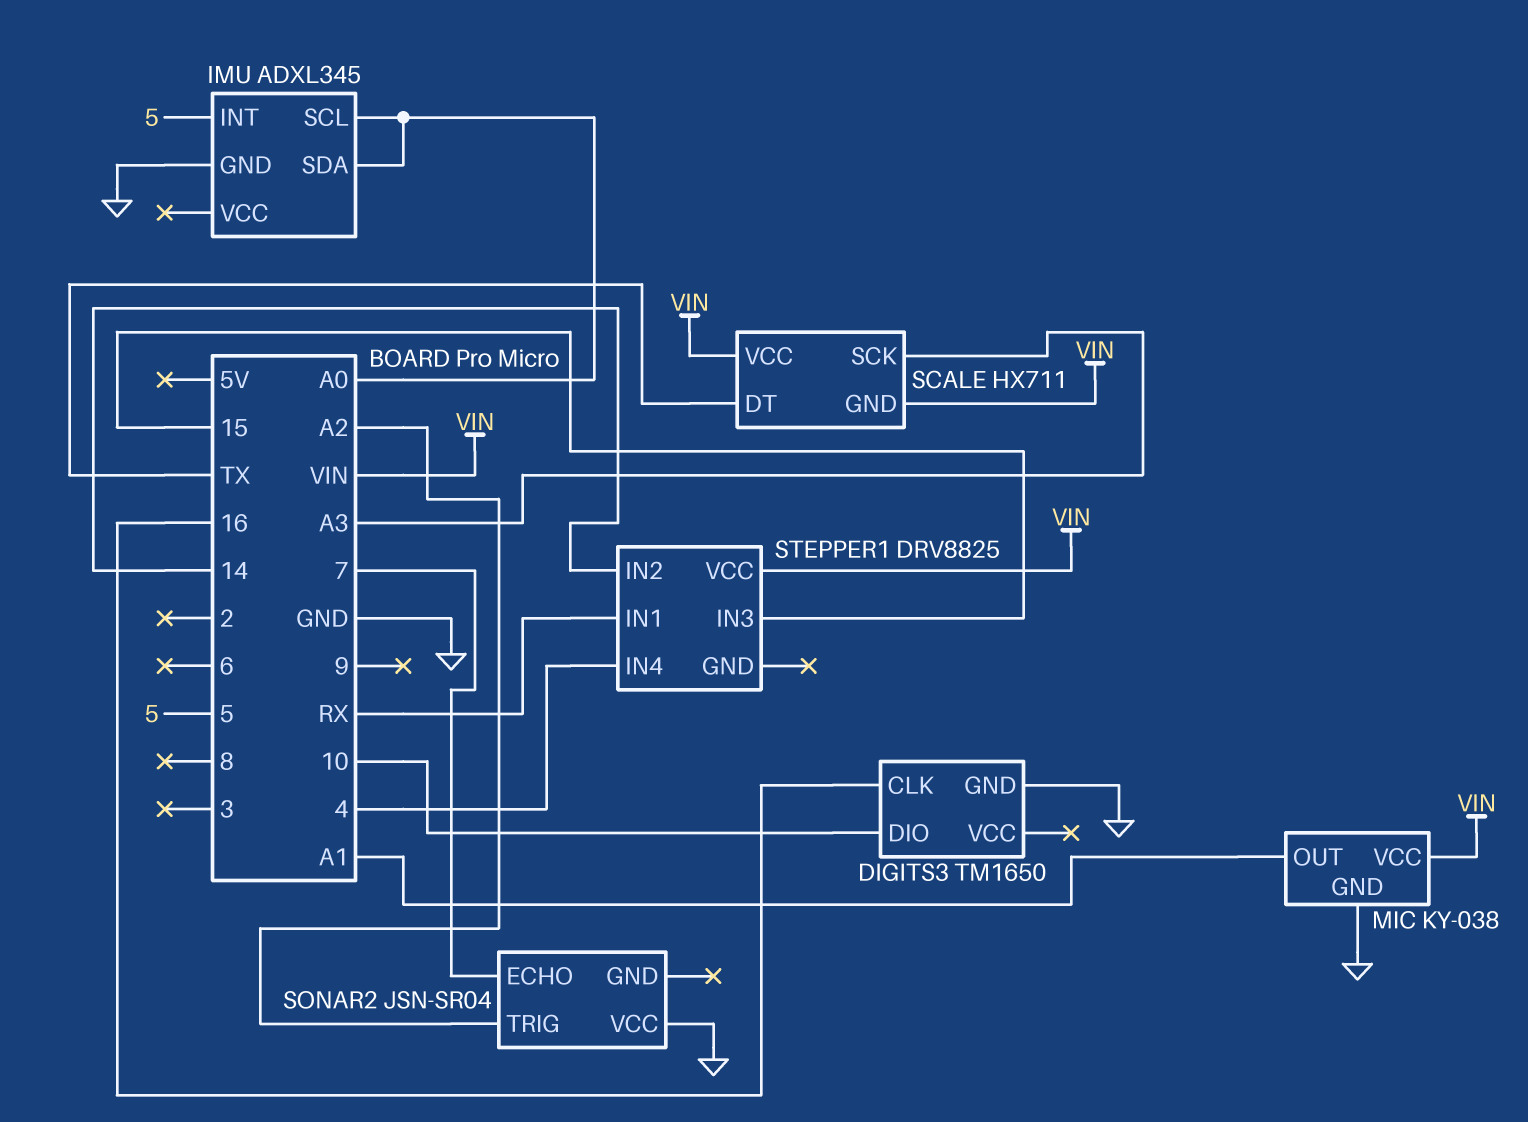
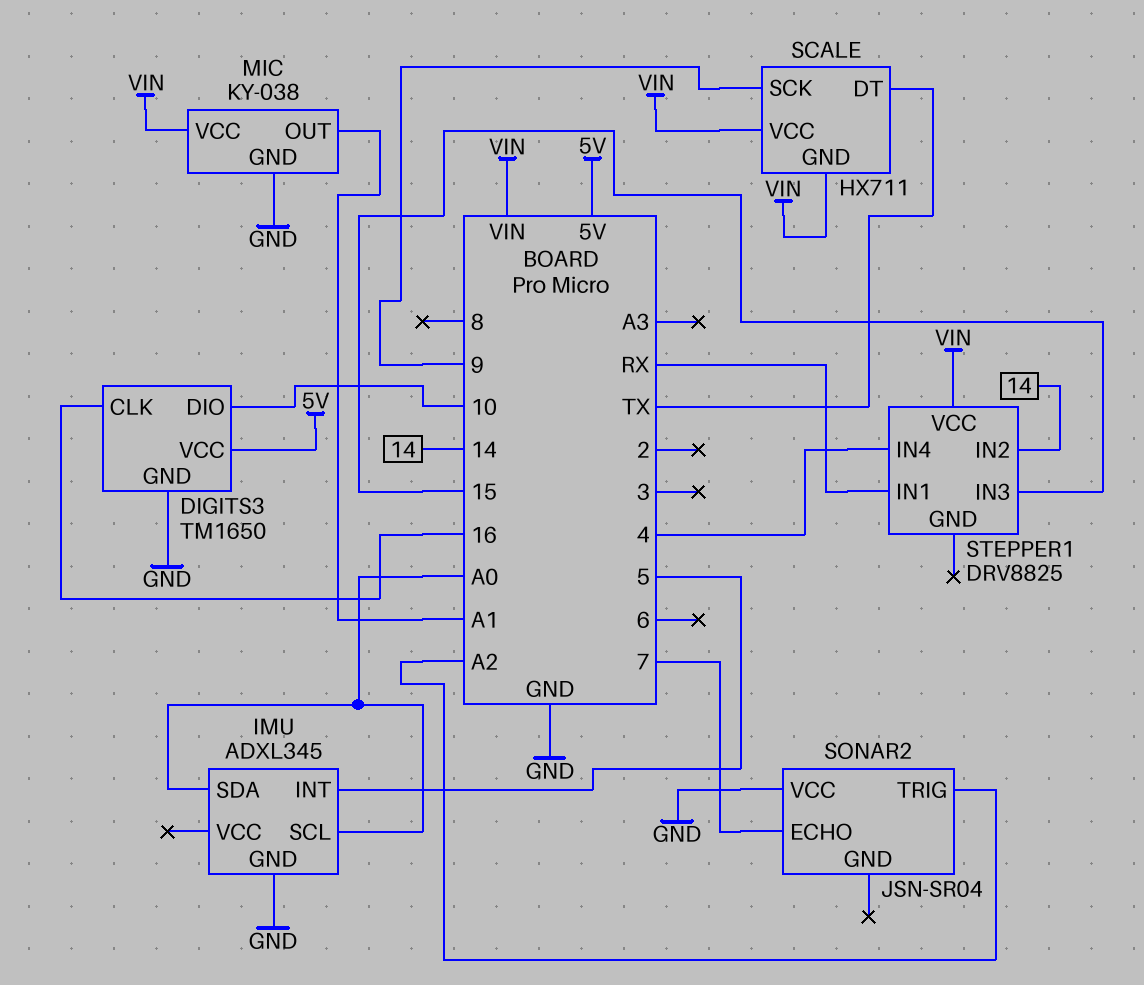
DIGITS3 pin VCC: none -> 5V
SCALE pin SCK: A3 -> 9

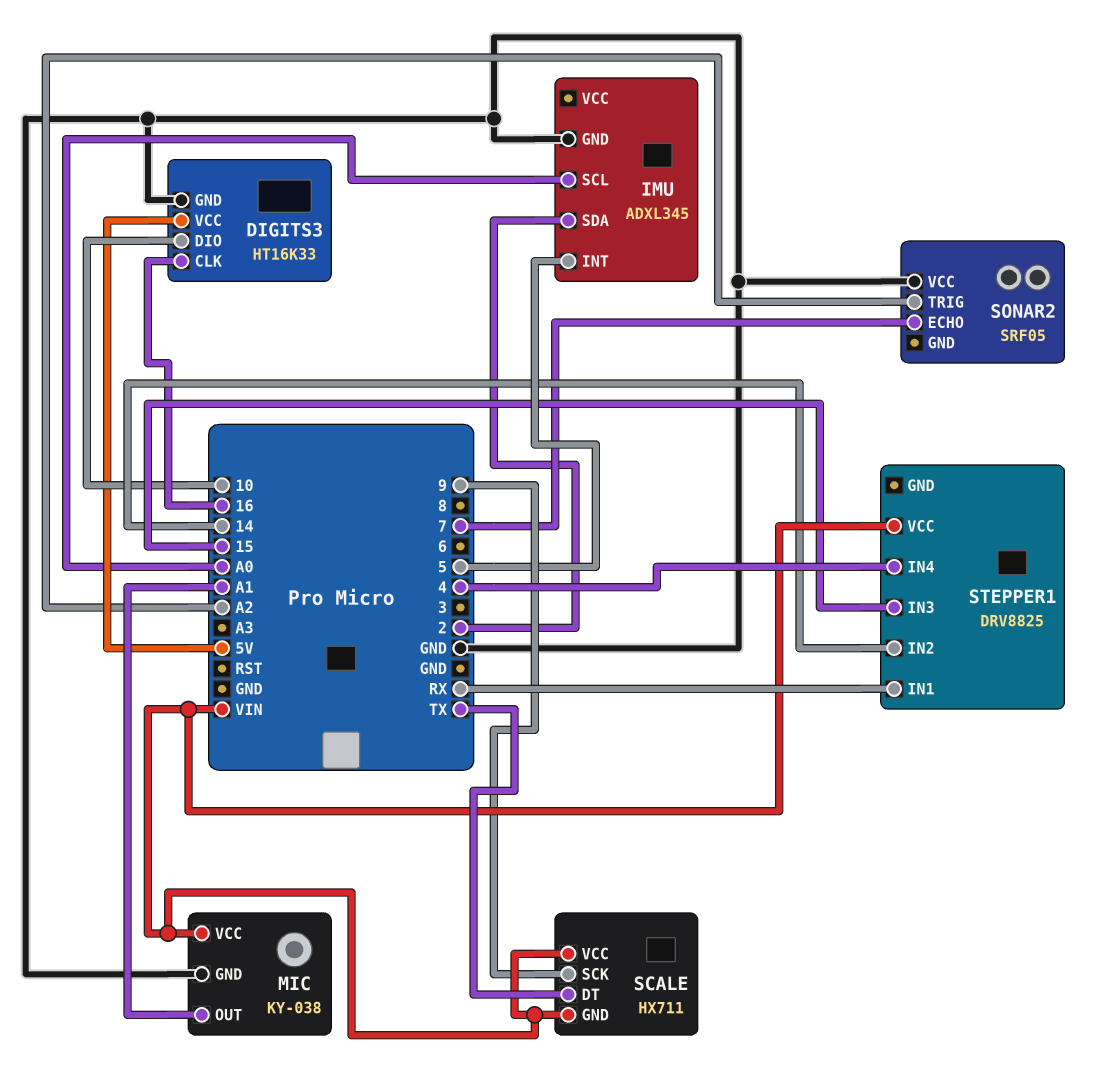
DIGITS3: TM1650 -> HT16K33
IMU pin SDA: A0 -> 2
SONAR2: JSN-SR04 -> SRF05

